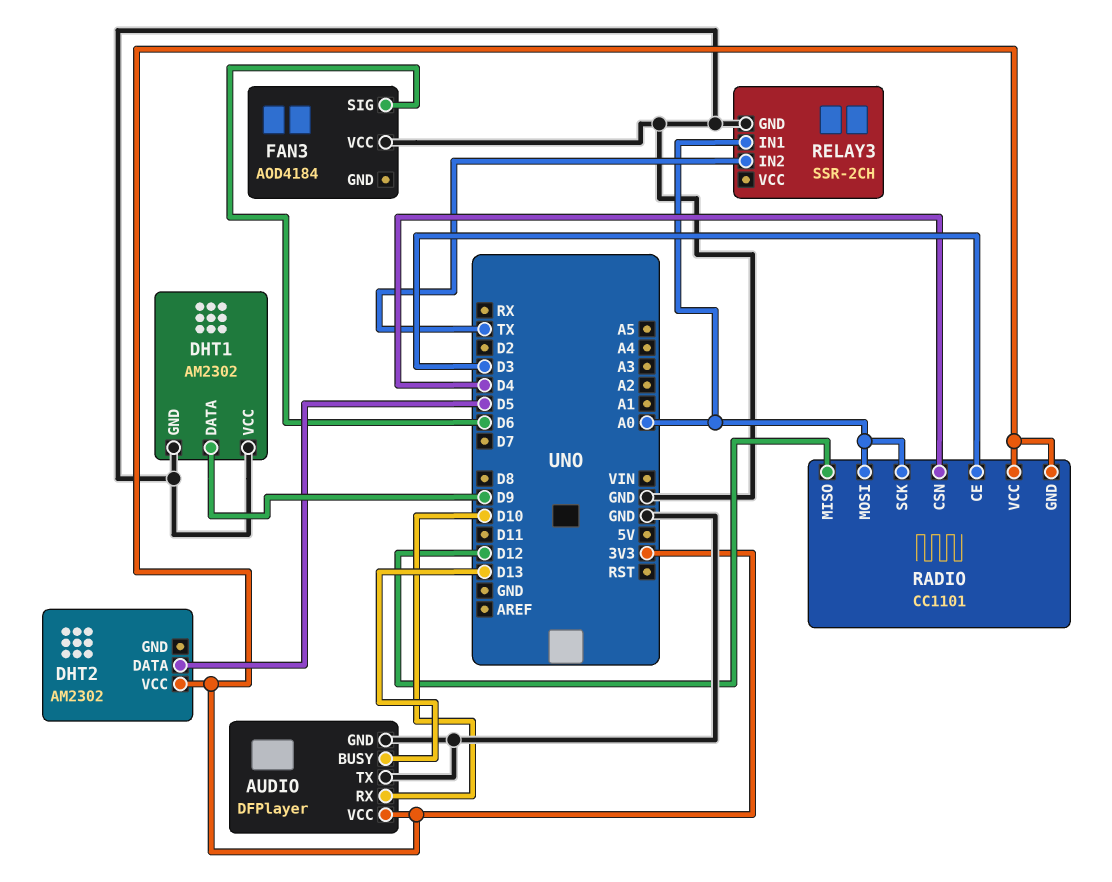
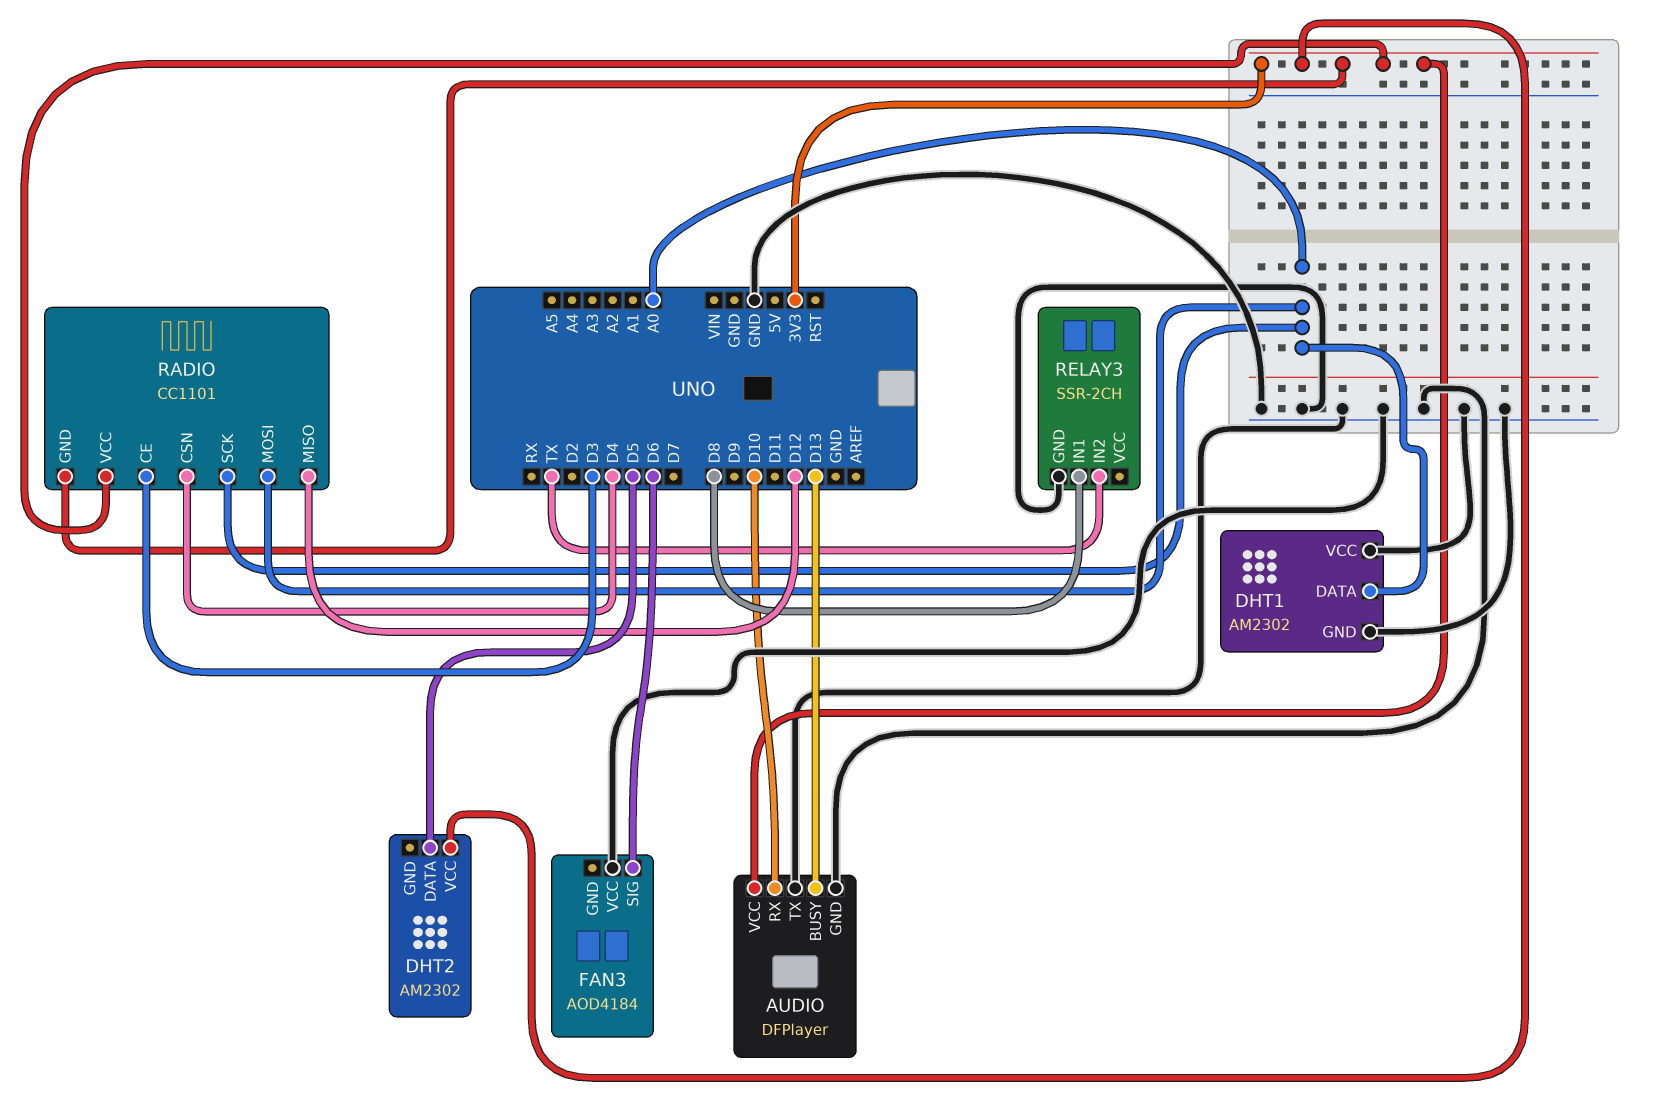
DHT1 pin DATA: D9 -> A0
RELAY3 pin IN1: A0 -> D8

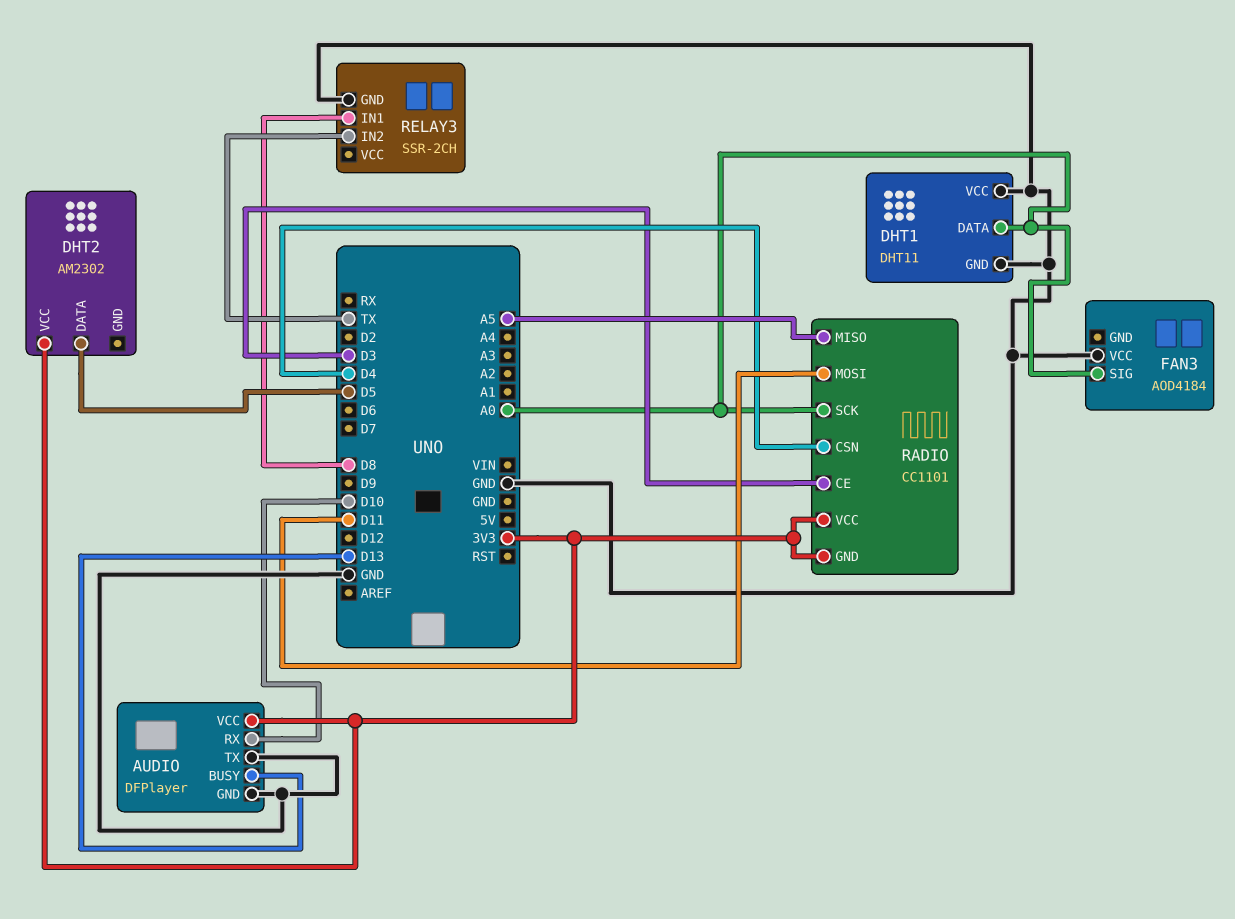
DHT1: AM2302 -> DHT11
FAN3 pin SIG: D6 -> A0
RADIO pin MISO: D12 -> A5
RADIO pin MOSI: A0 -> D11

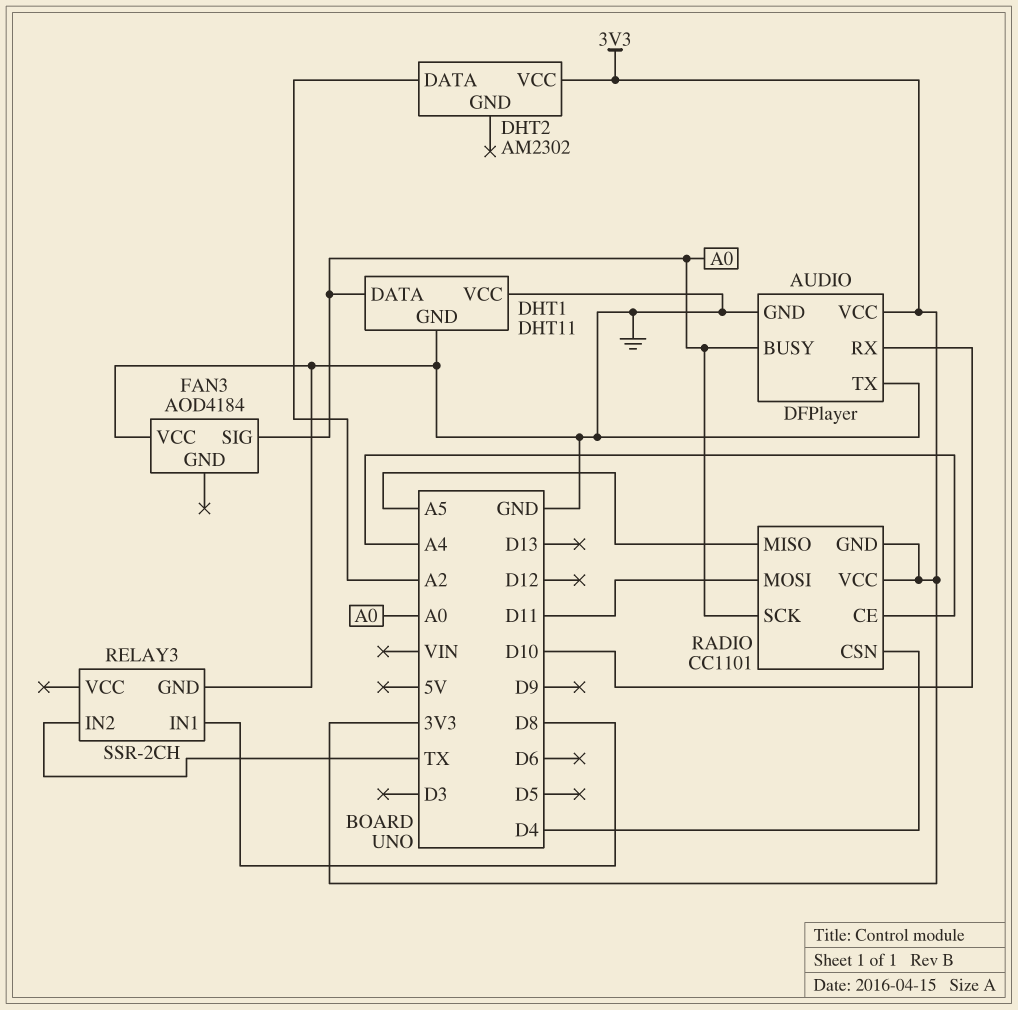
AUDIO pin BUSY: D13 -> A0
DHT2 pin DATA: D5 -> A2
RADIO pin CE: D3 -> A4

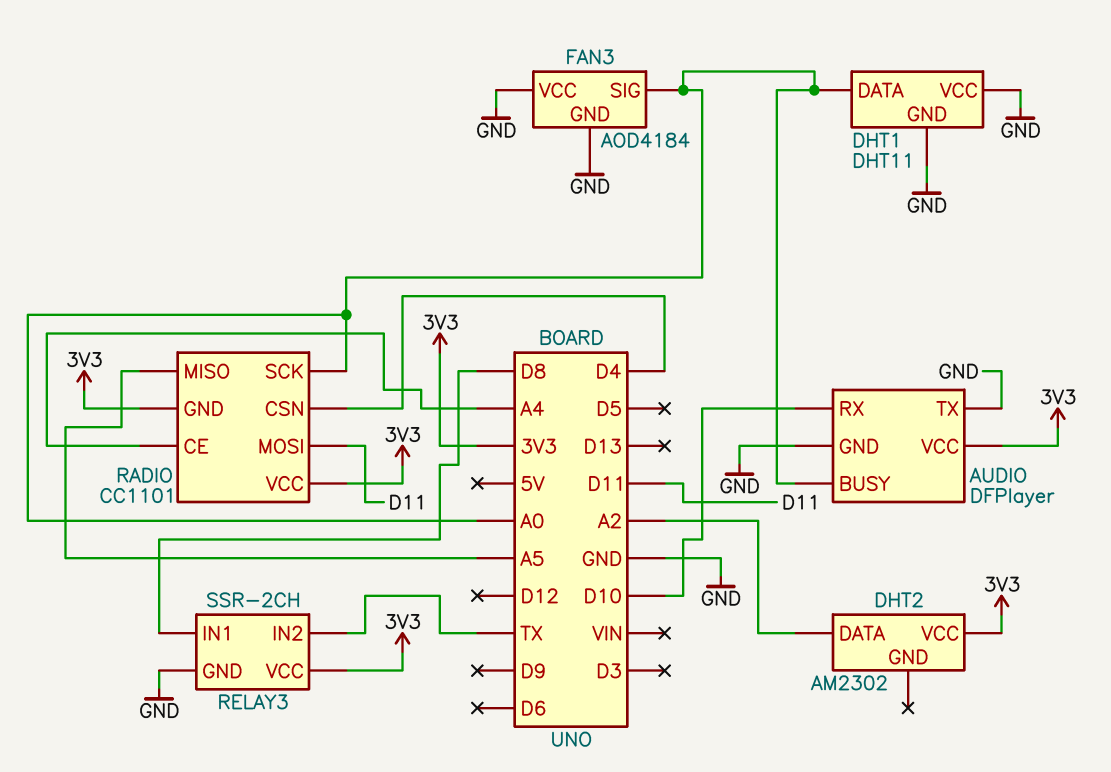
FAN3 pin GND: none -> GND
RELAY3 pin VCC: none -> 3V3

